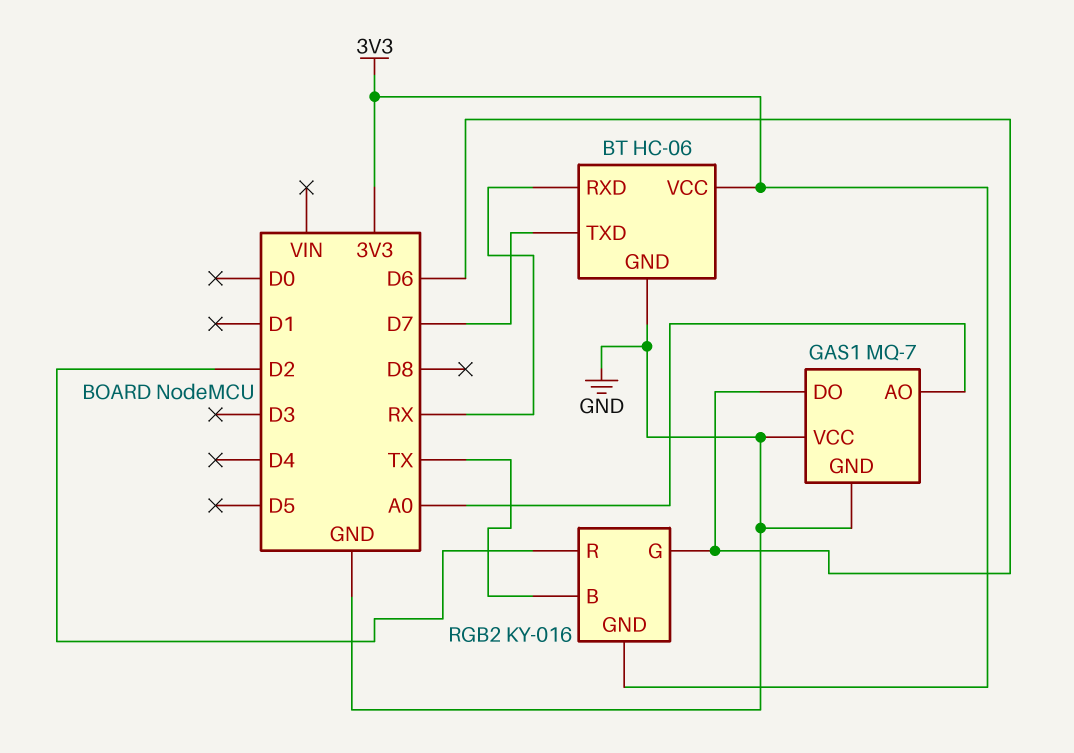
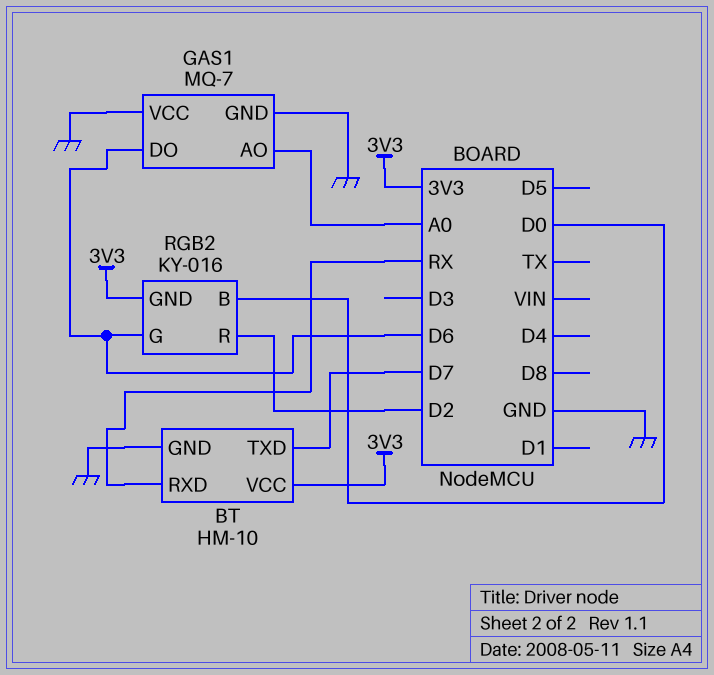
BT: HC-06 -> HM-10
RGB2 pin B: TX -> D0

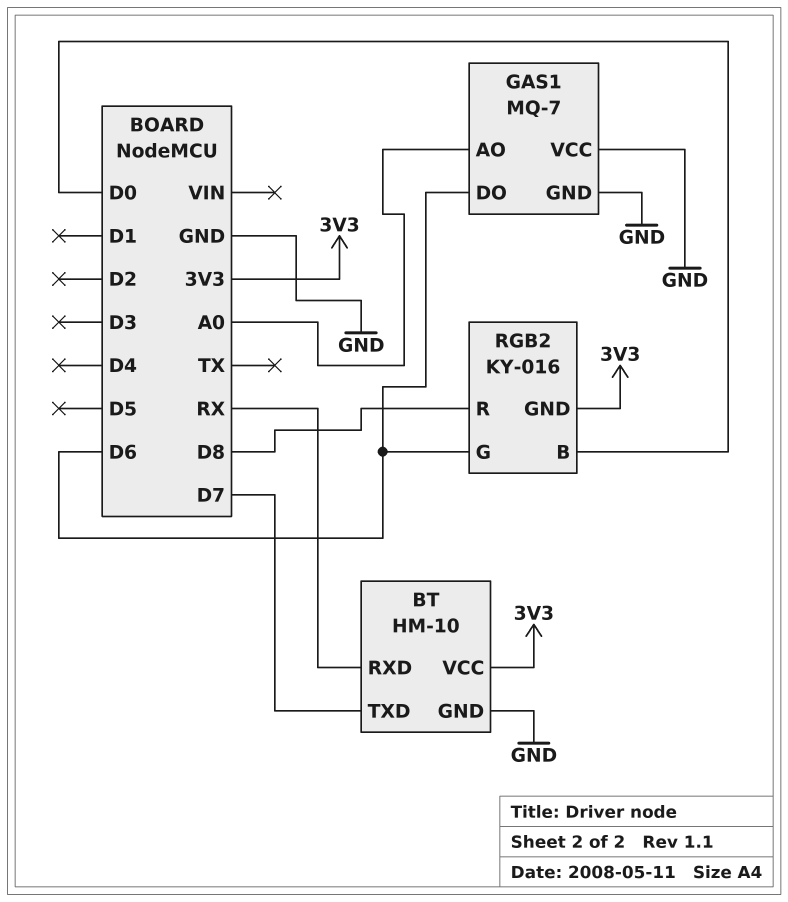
RGB2 pin R: D2 -> D8

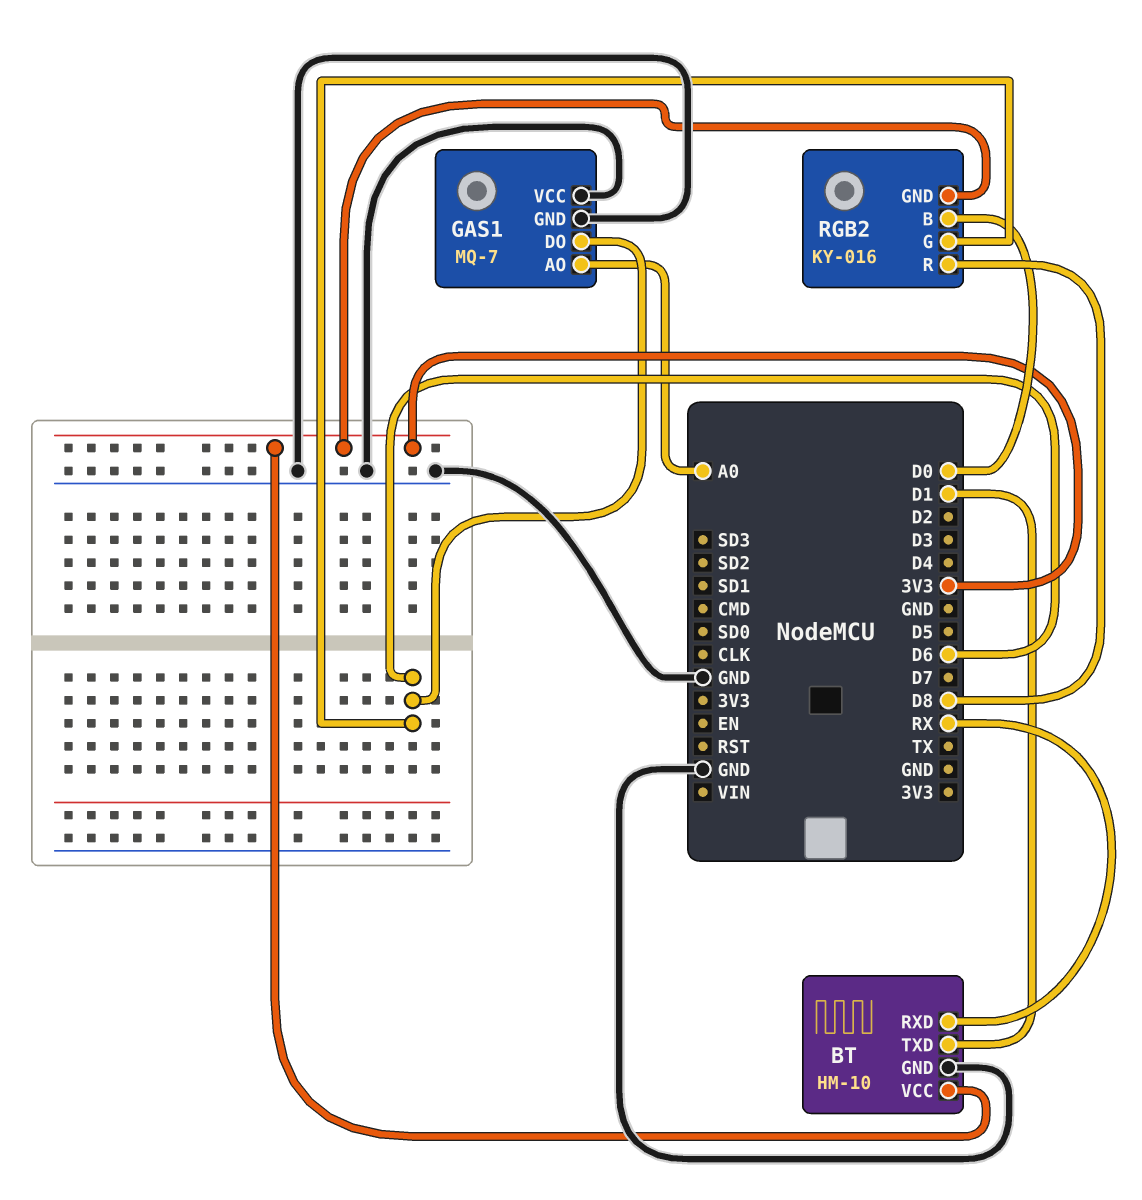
BT pin TXD: D7 -> D1

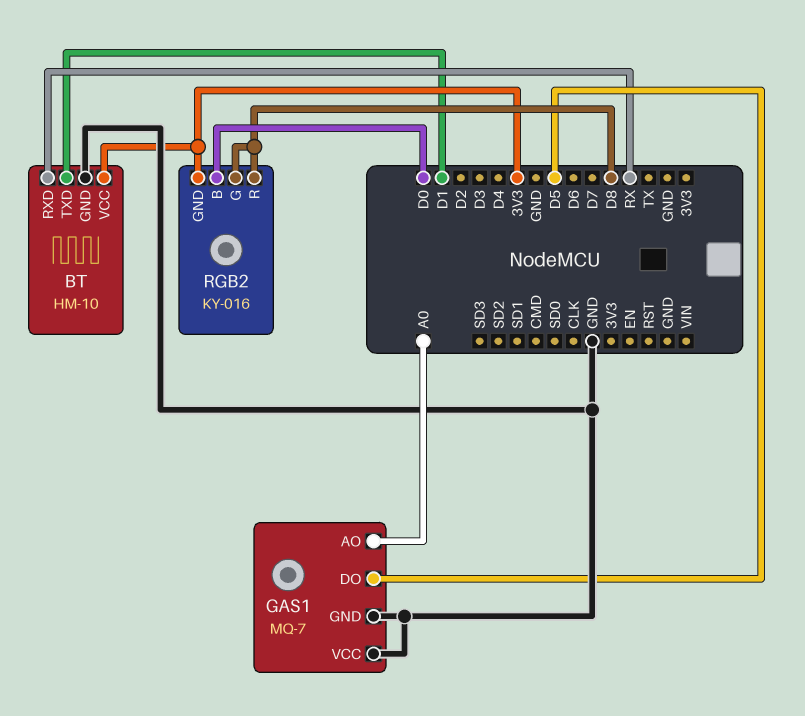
GAS1 pin DO: D6 -> D5
RGB2 pin G: D6 -> D8

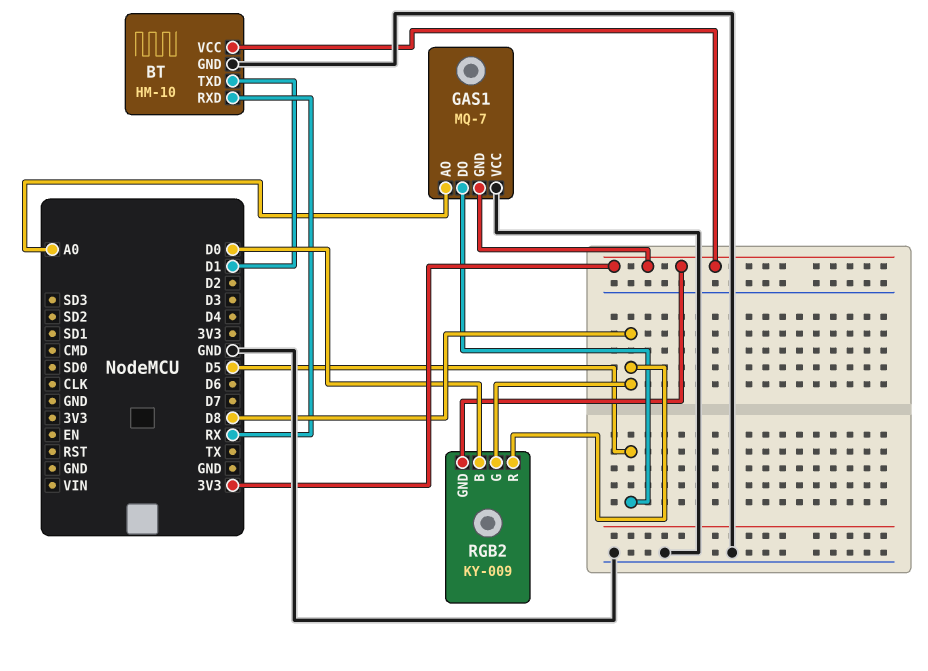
GAS1 pin GND: GND -> 3V3
RGB2: KY-016 -> KY-009

